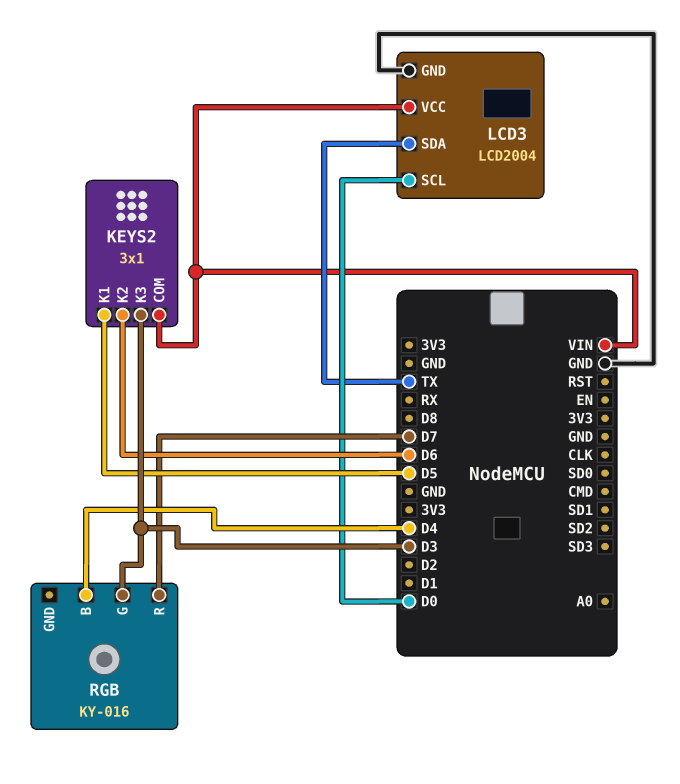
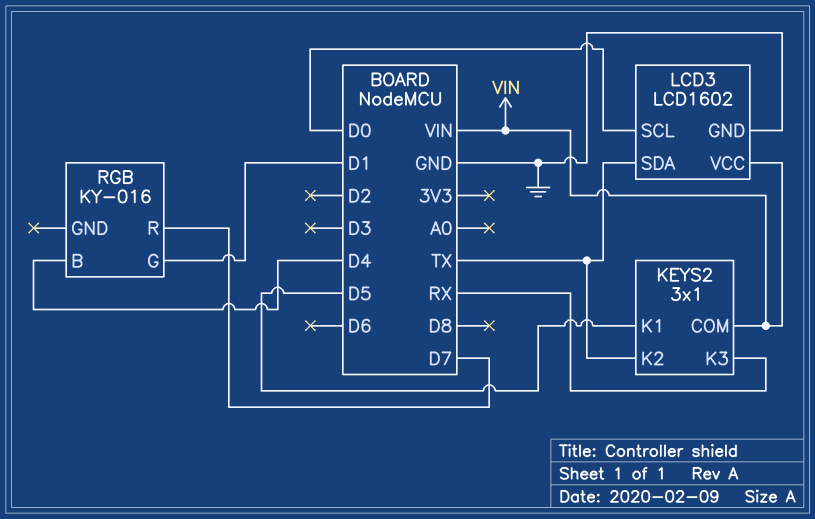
KEYS2 pin K2: D6 -> TX
KEYS2 pin K3: D3 -> RX
LCD3: LCD2004 -> LCD1602
RGB pin G: D3 -> D1

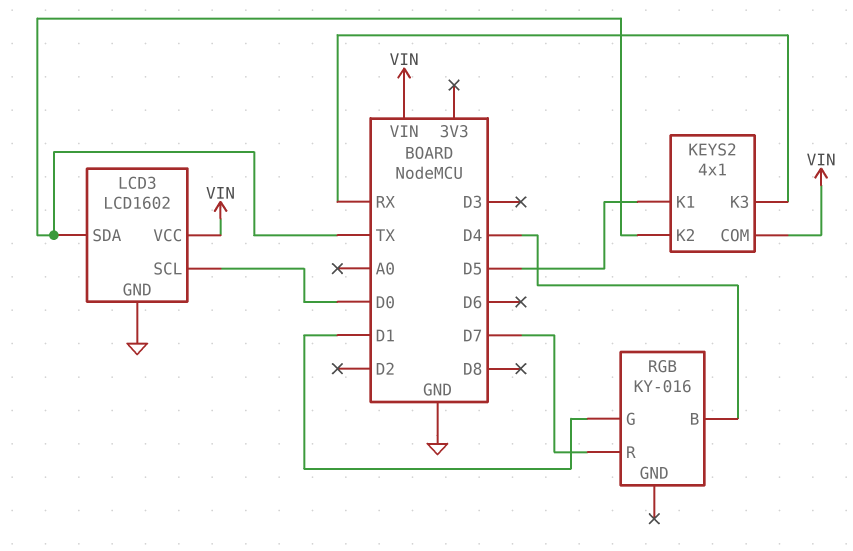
KEYS2: 3x1 -> 4x1

